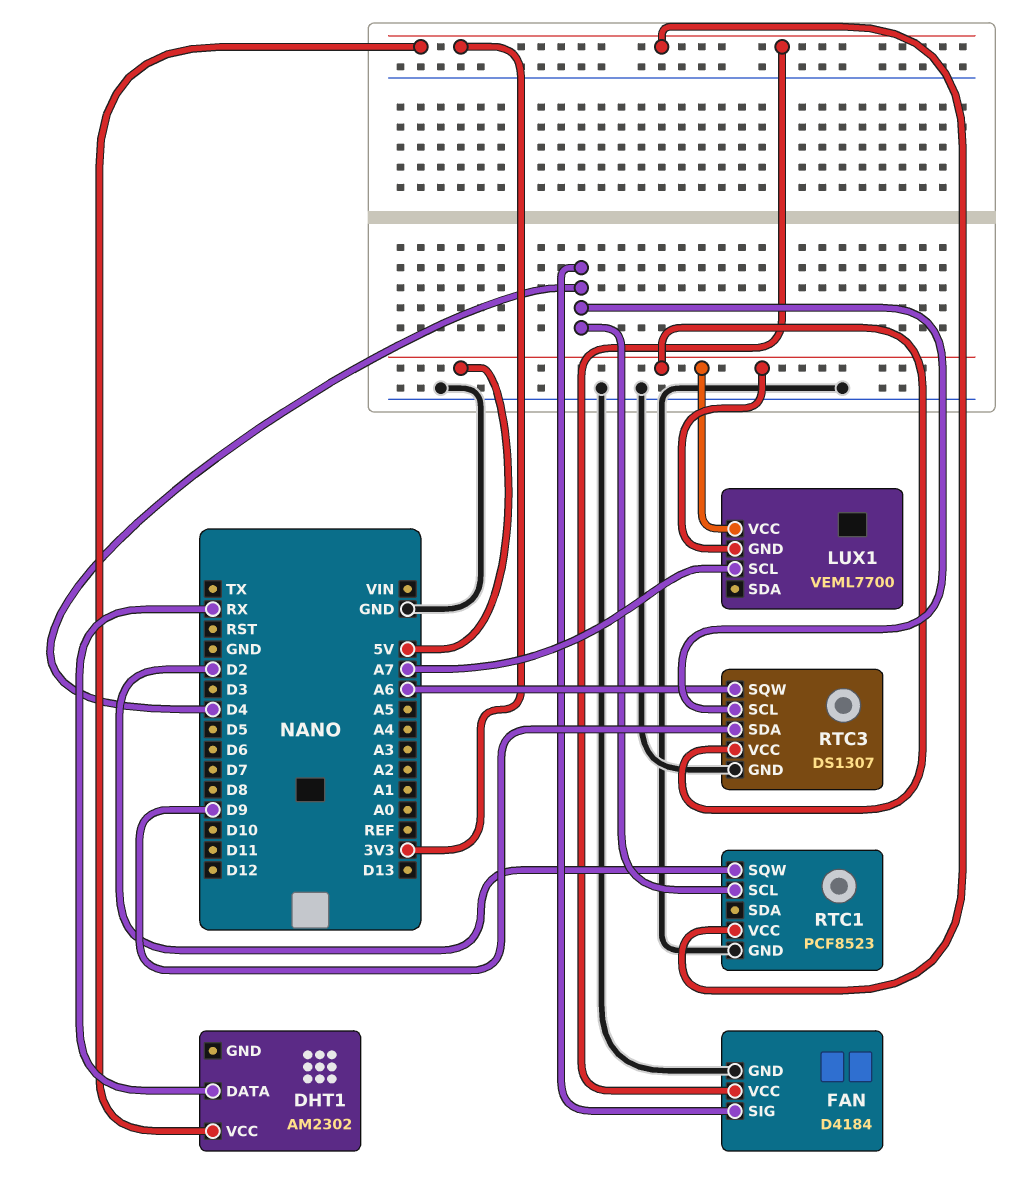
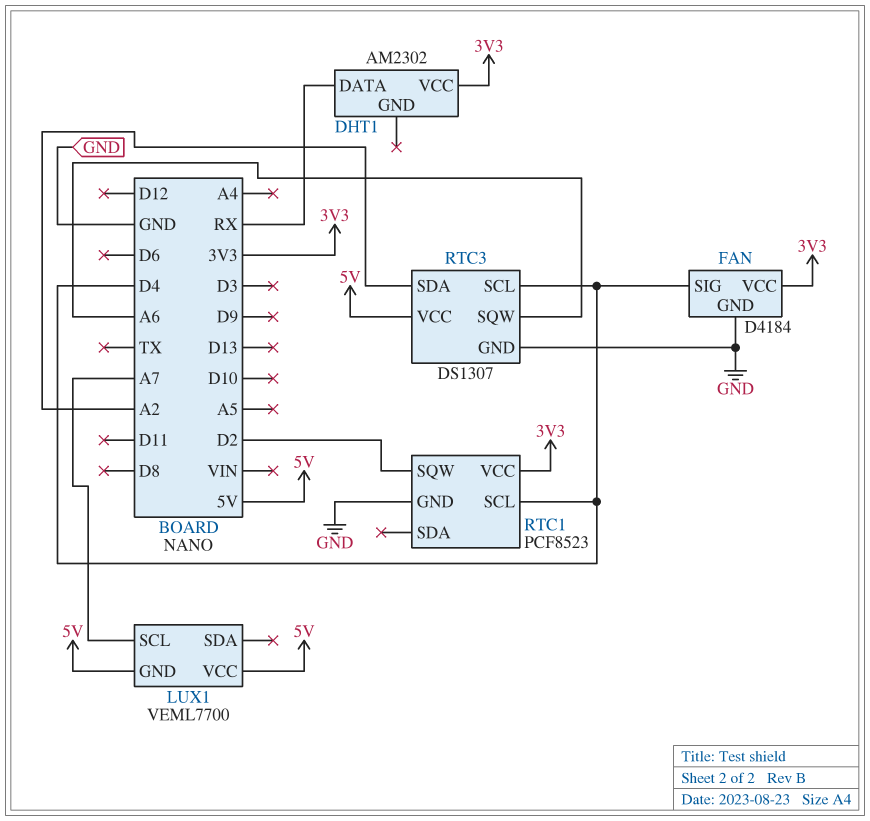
RTC3 pin SDA: D9 -> A2

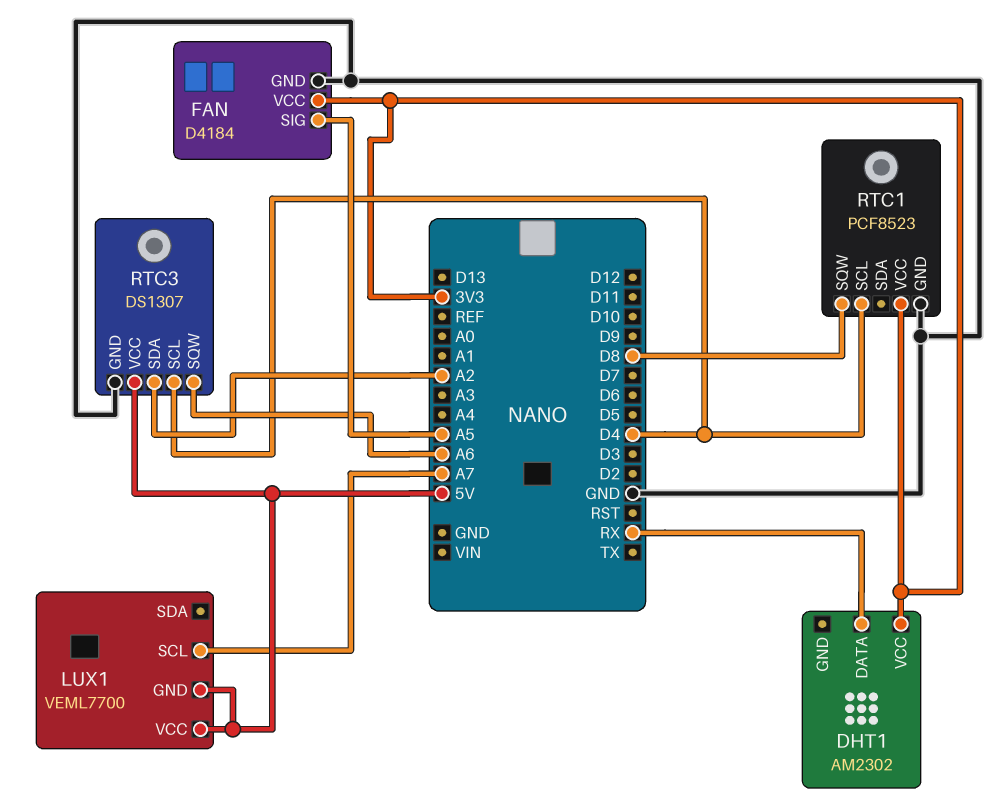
FAN pin SIG: D4 -> A5
RTC1 pin SQW: D2 -> D8

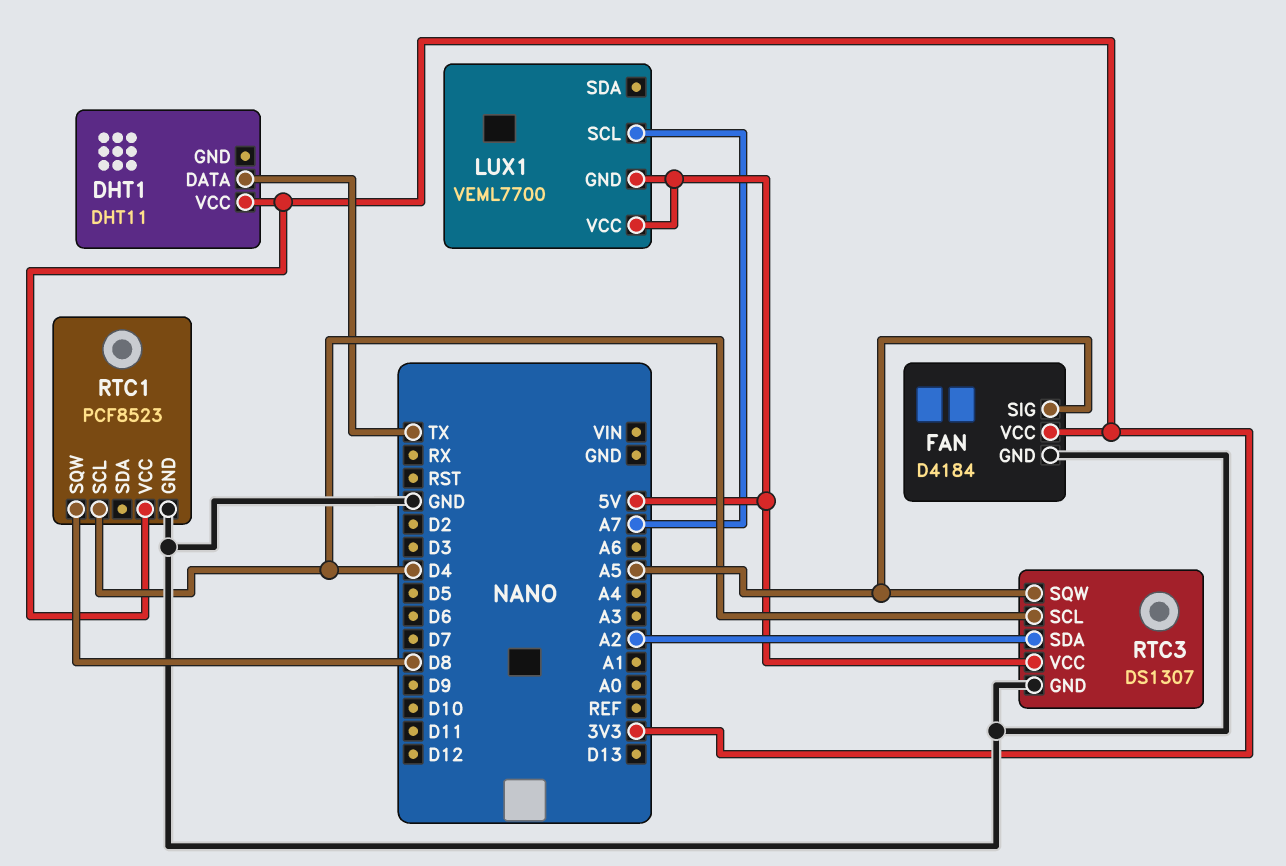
DHT1: AM2302 -> DHT11
DHT1 pin DATA: RX -> TX
RTC3 pin SQW: A6 -> A5

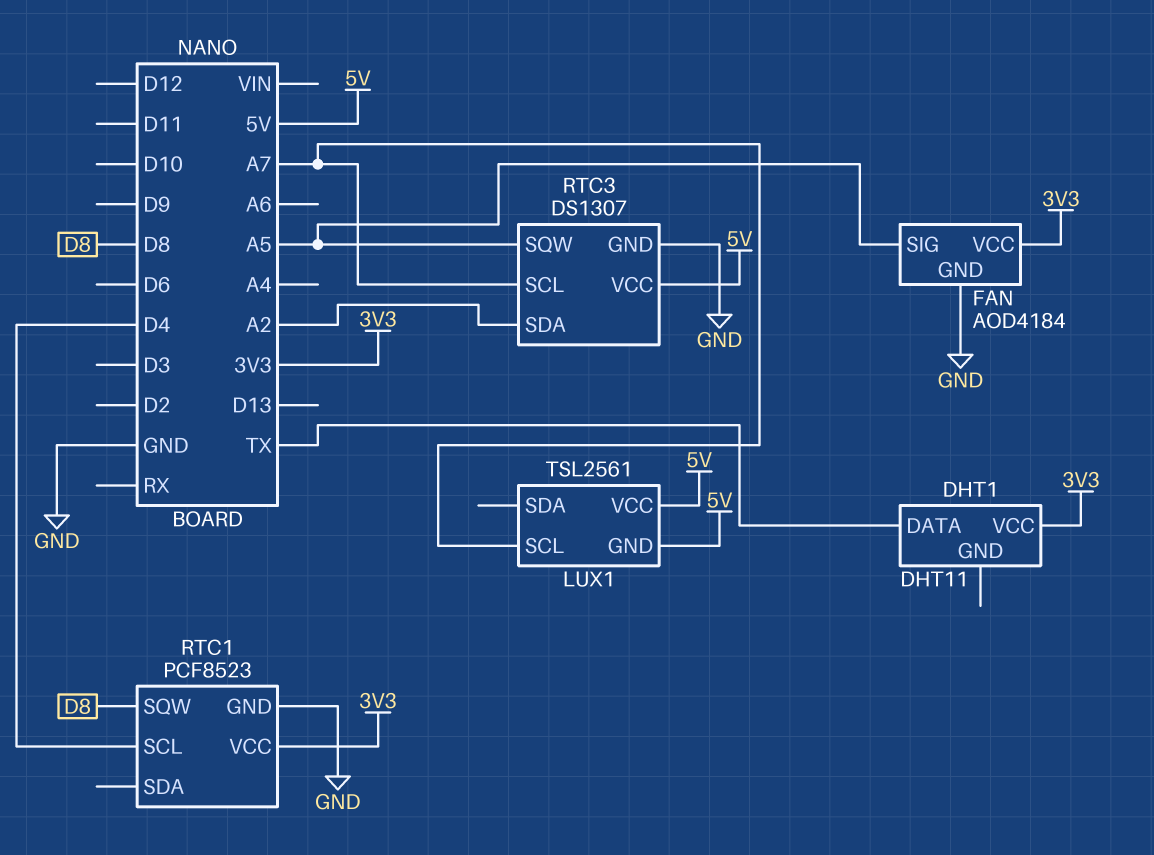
FAN: D4184 -> AOD4184
LUX1: VEML7700 -> TSL2561
RTC3 pin SCL: D4 -> A7

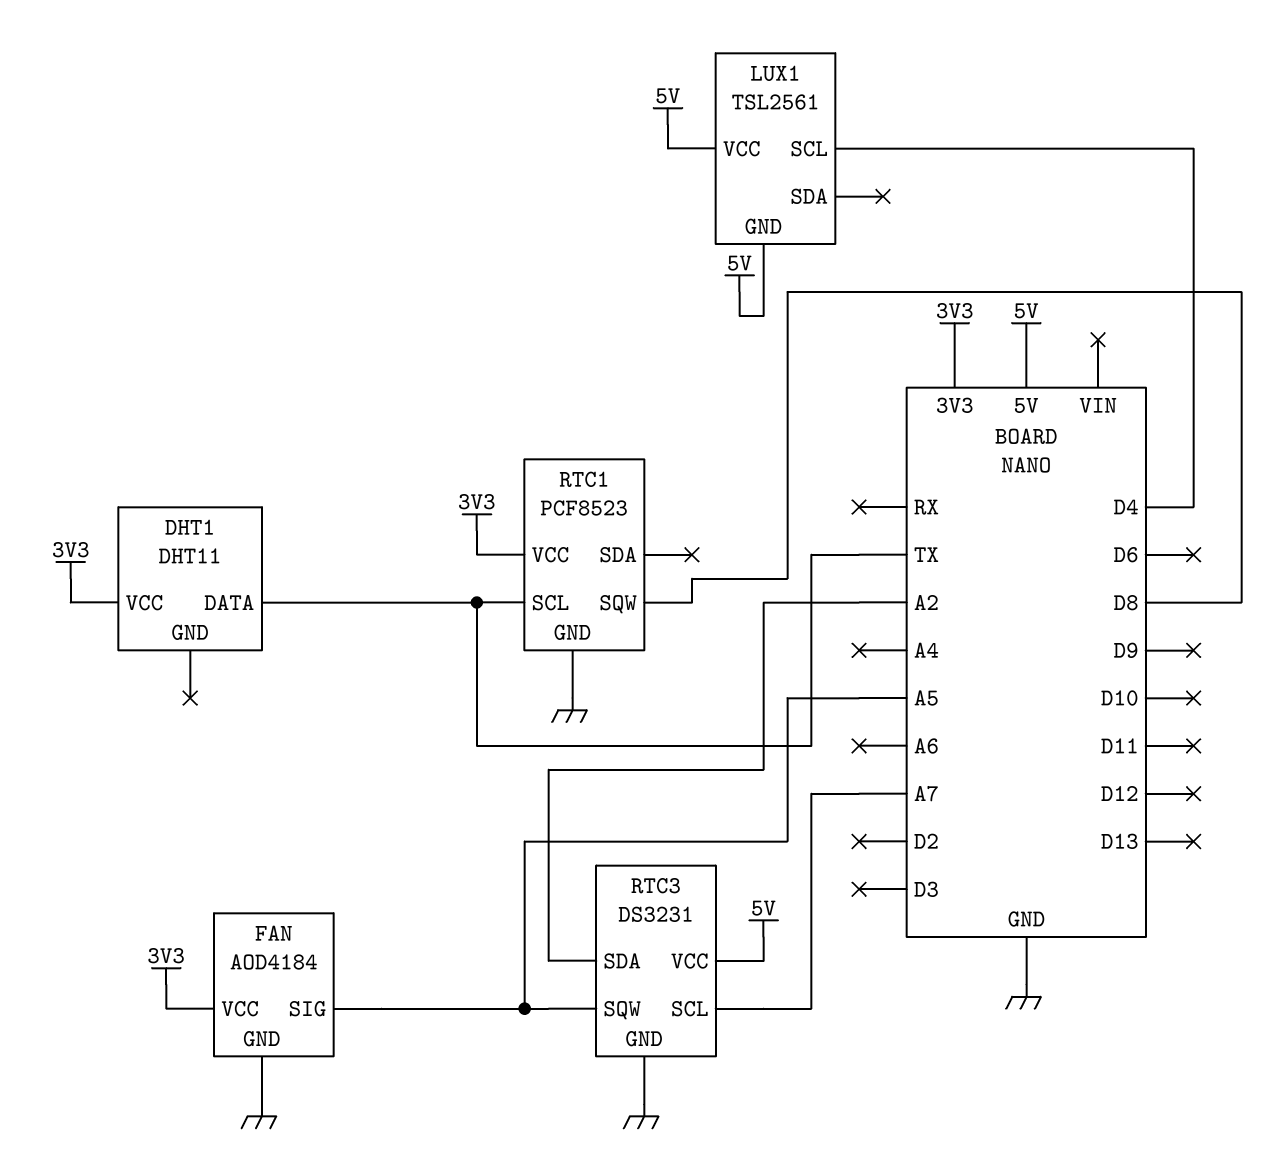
LUX1 pin SCL: A7 -> D4
RTC1 pin SCL: D4 -> TX
RTC3: DS1307 -> DS3231

